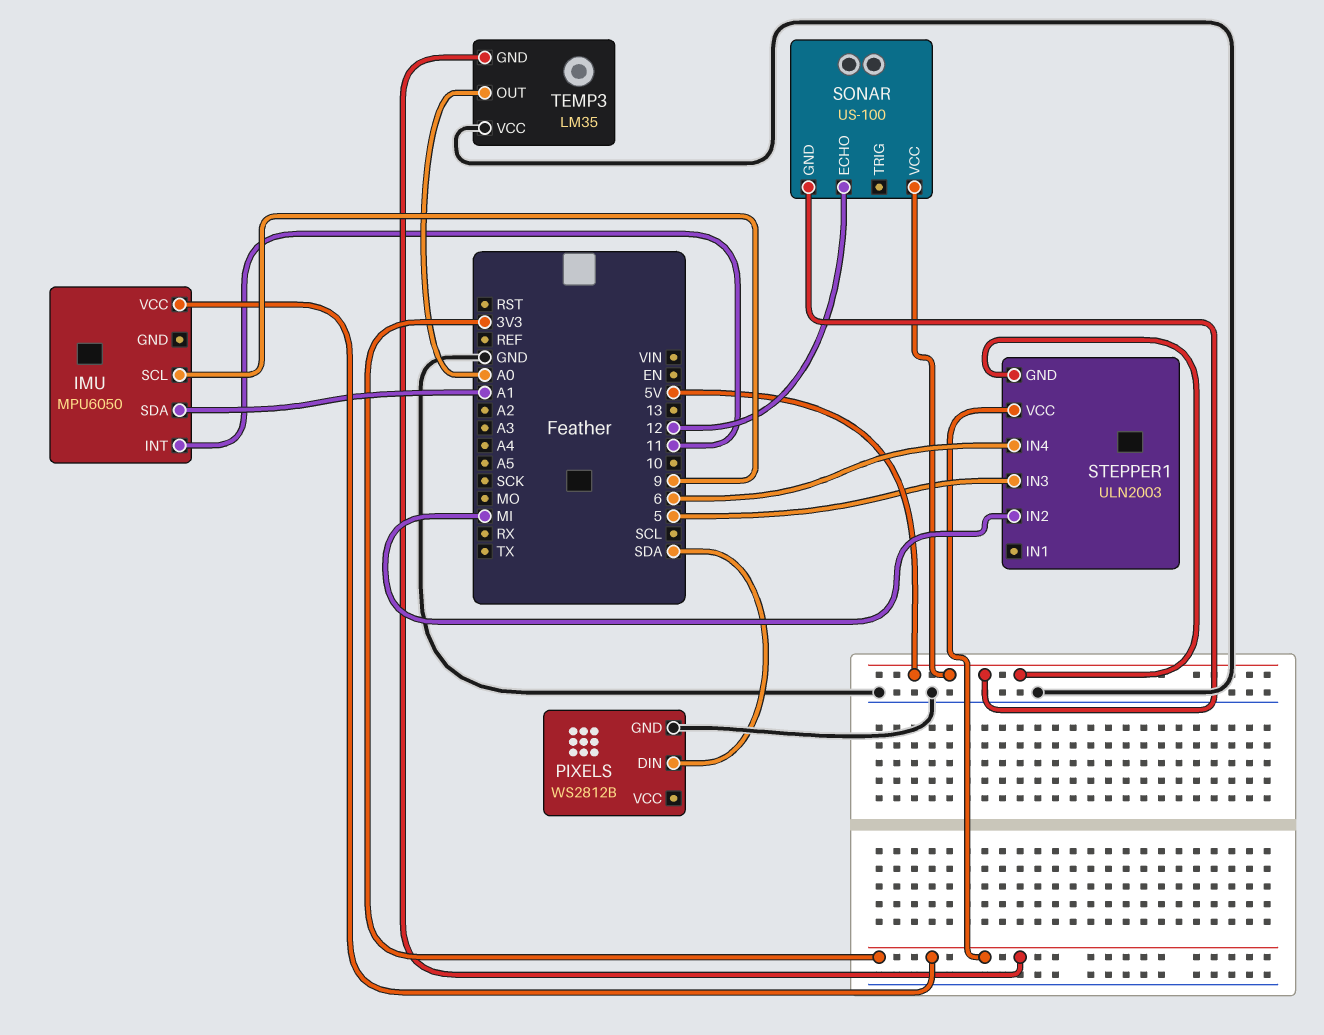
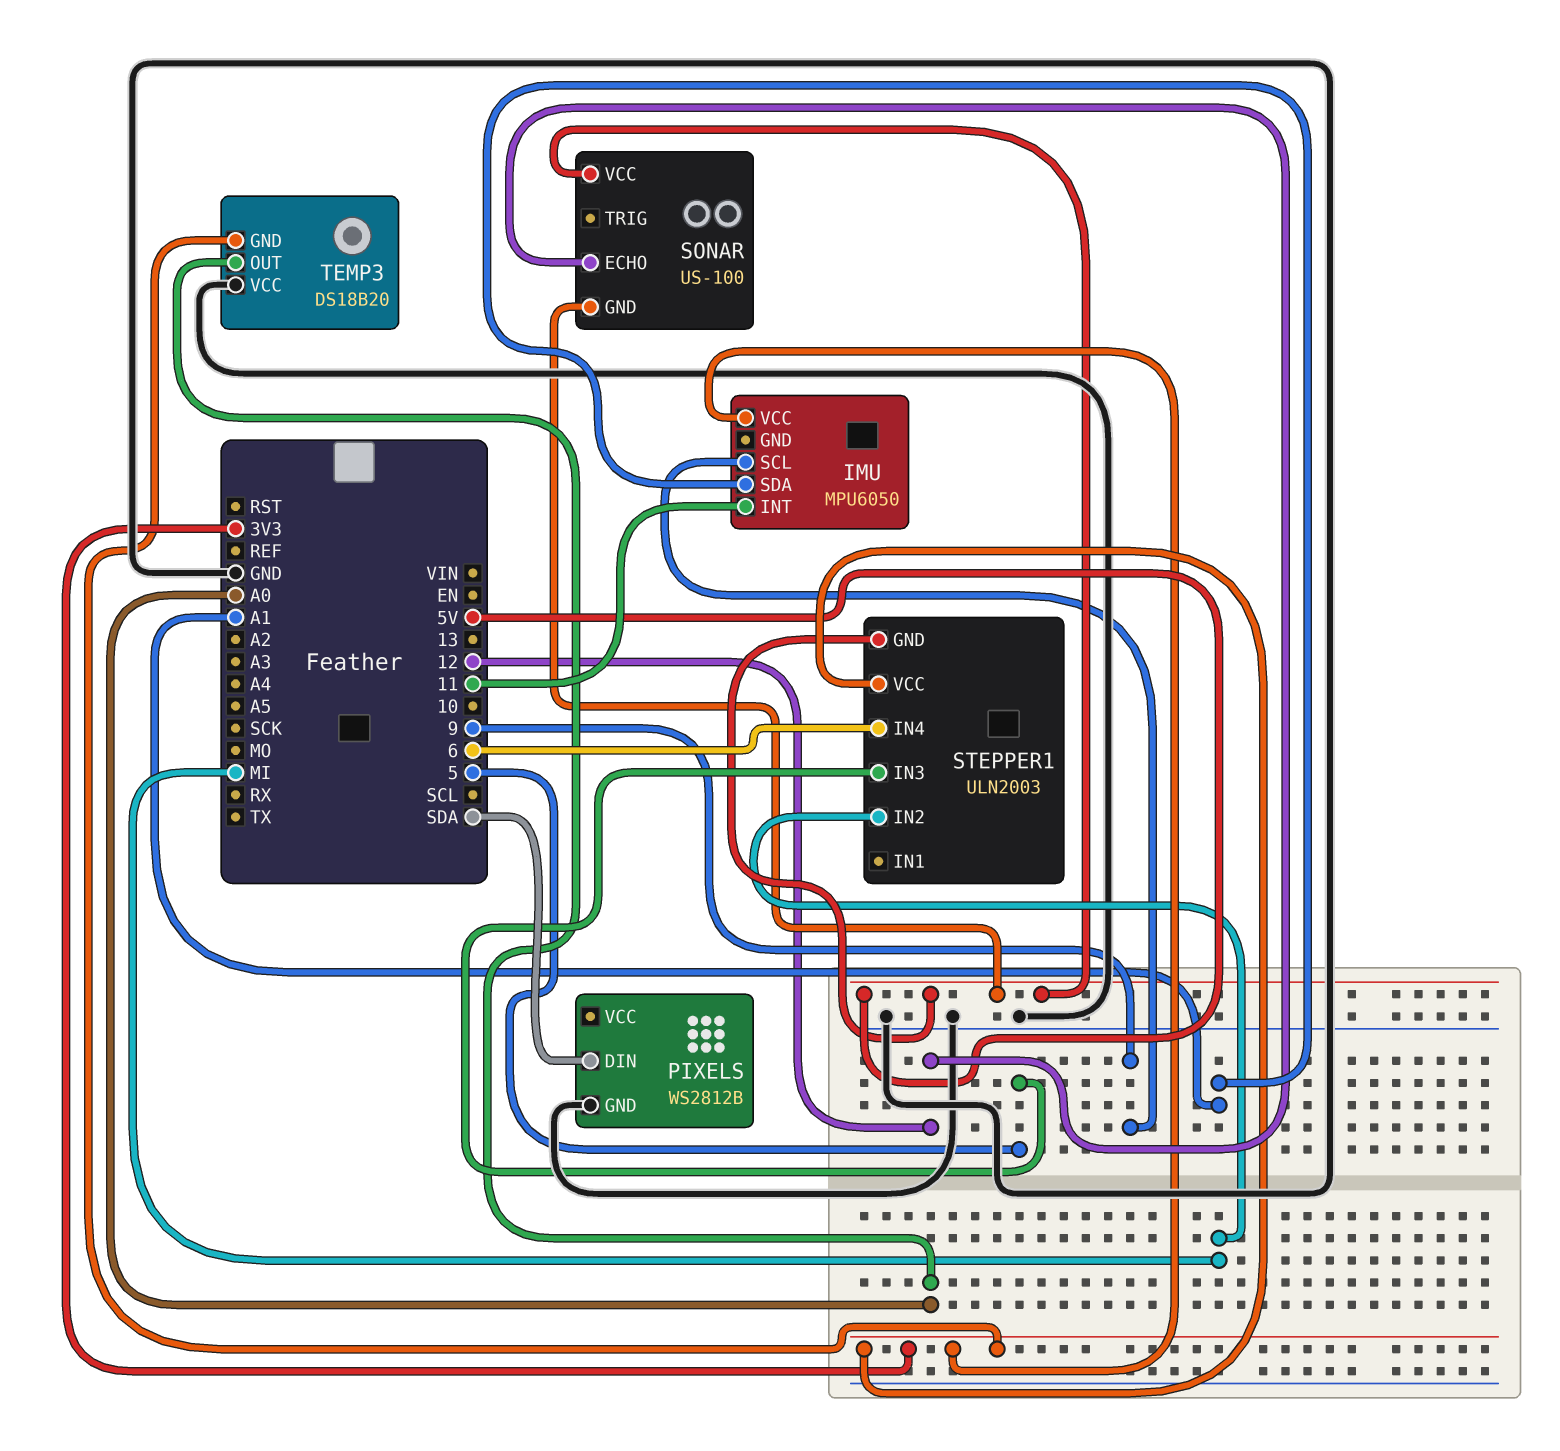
TEMP3: LM35 -> DS18B20

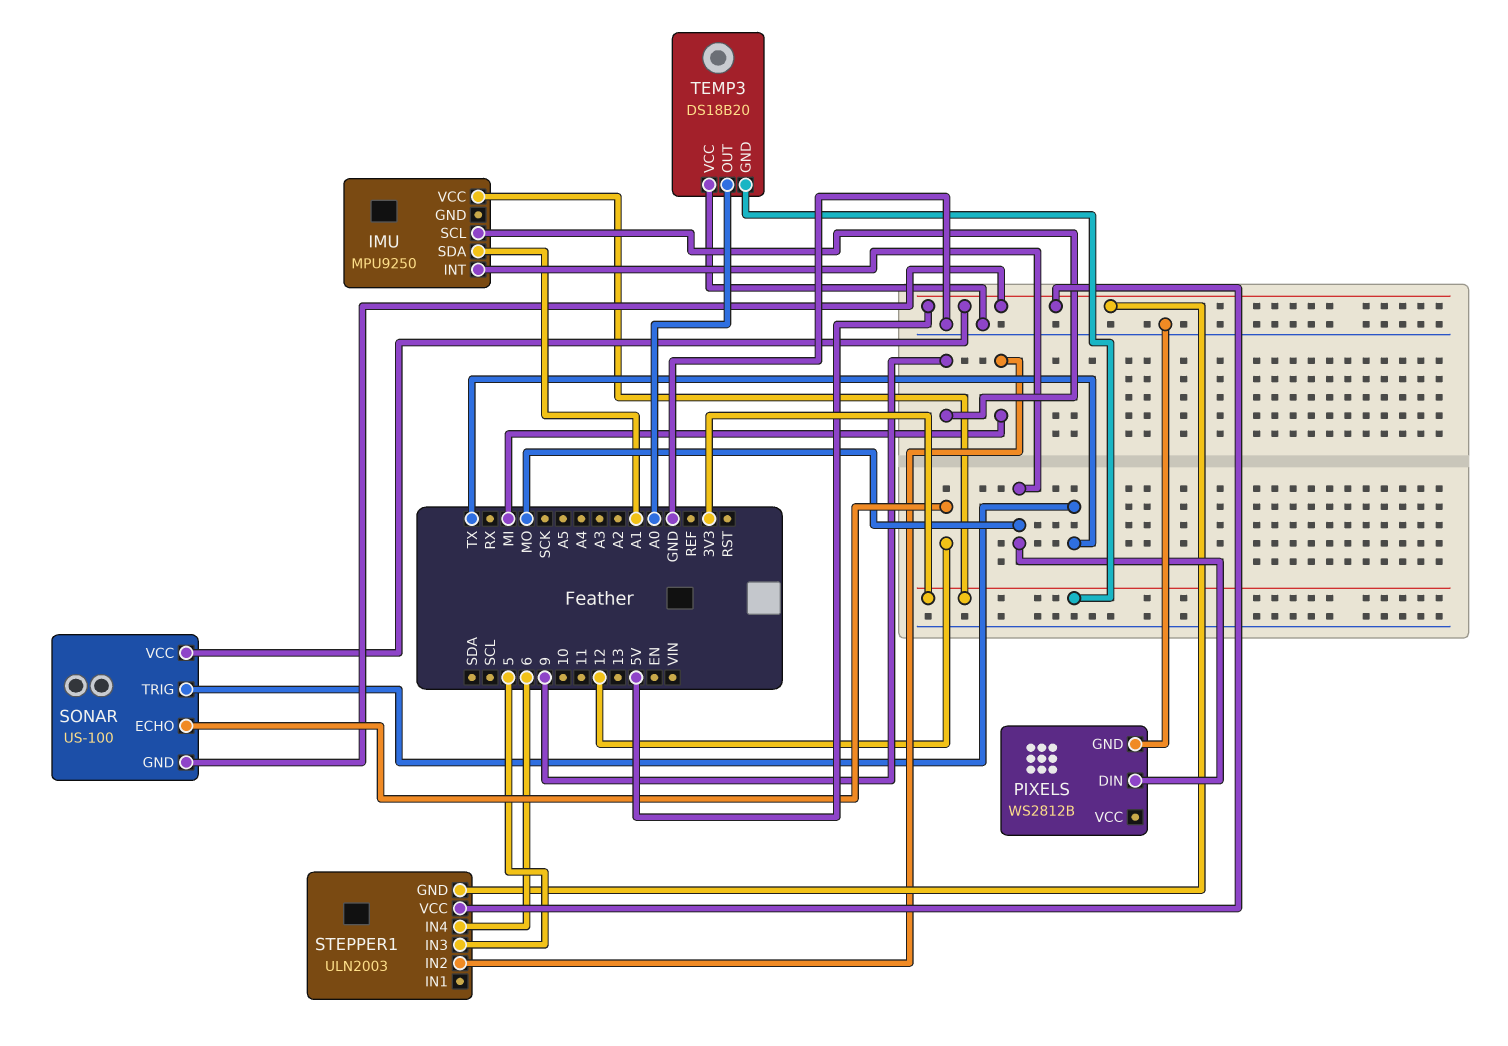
IMU: MPU6050 -> MPU9250
IMU pin INT: 11 -> MO
PIXELS pin DIN: SDA -> MO
SONAR pin TRIG: none -> TX
STEPPER1 pin VCC: 3V3 -> 5V

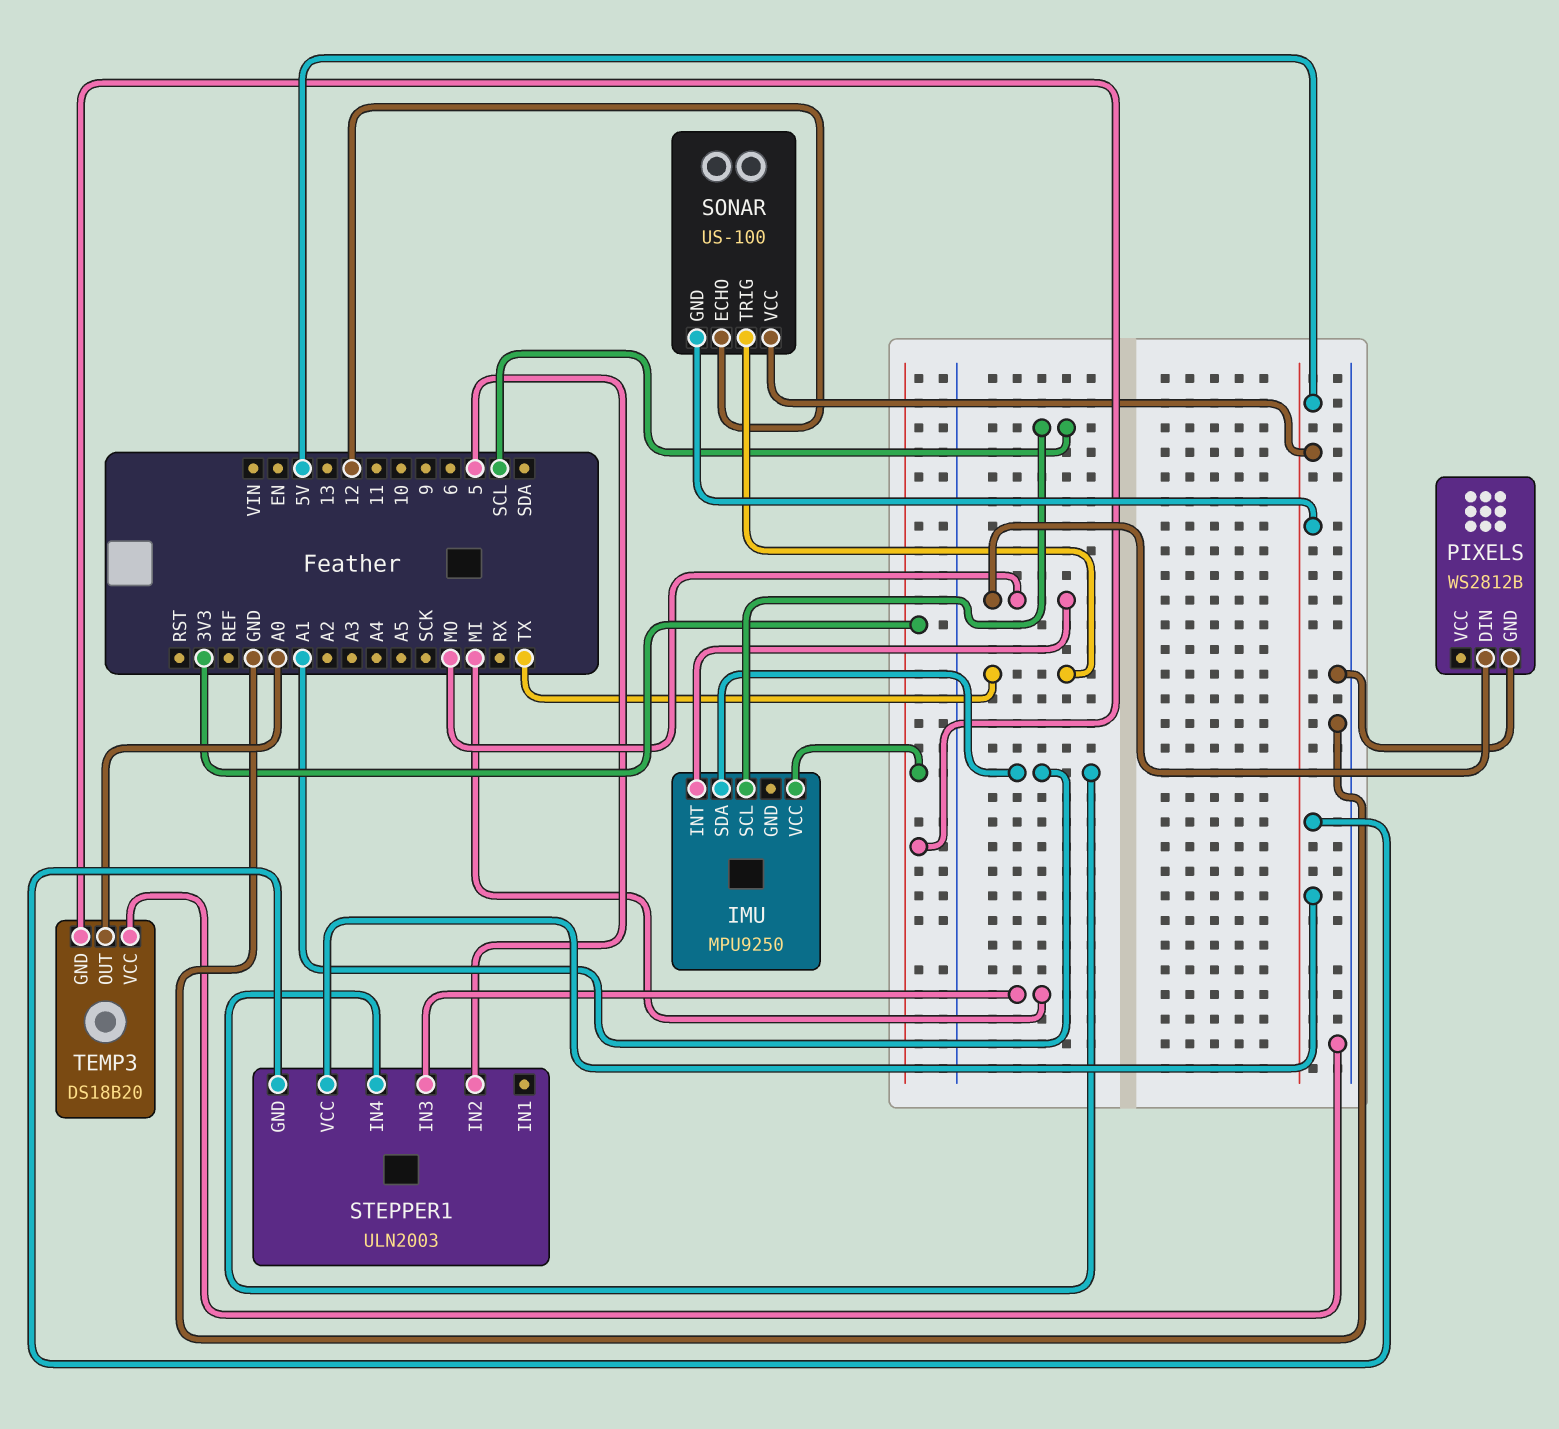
IMU pin SCL: 9 -> SCL
STEPPER1 pin IN2: MI -> 5
STEPPER1 pin IN3: 5 -> MI
STEPPER1 pin IN4: 6 -> A1

